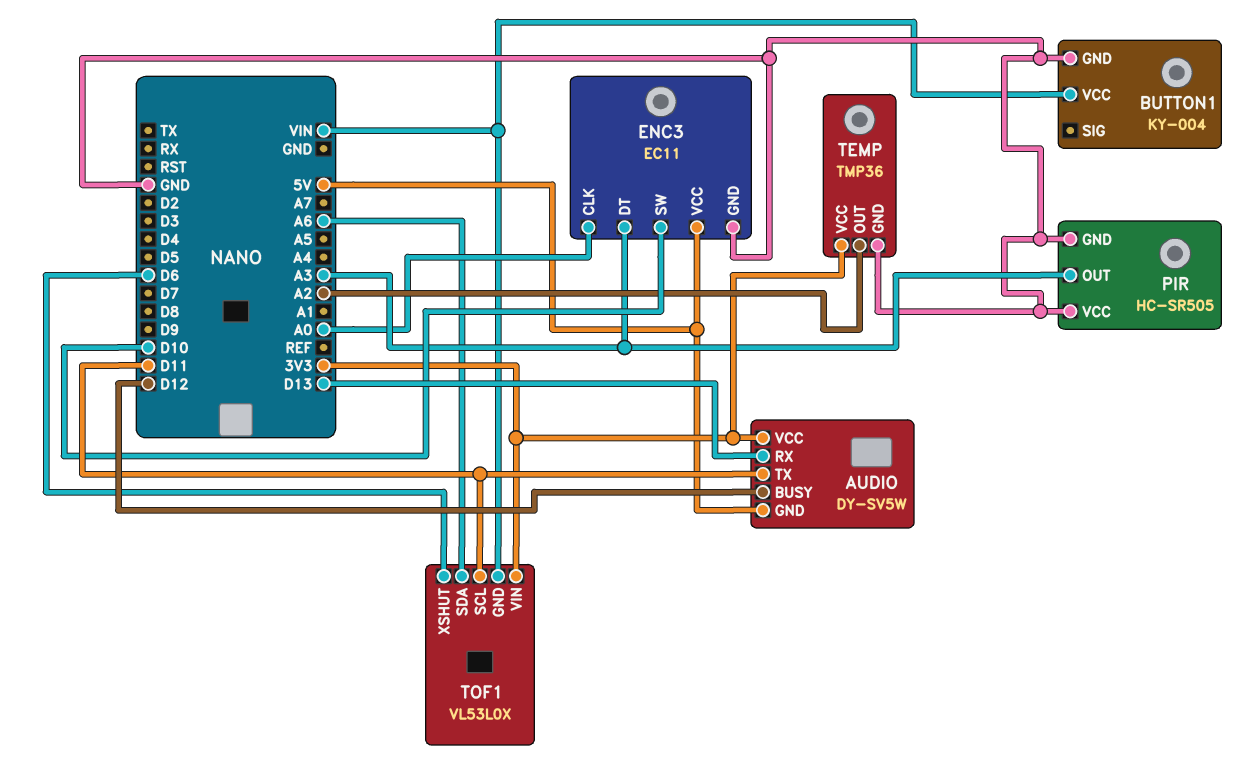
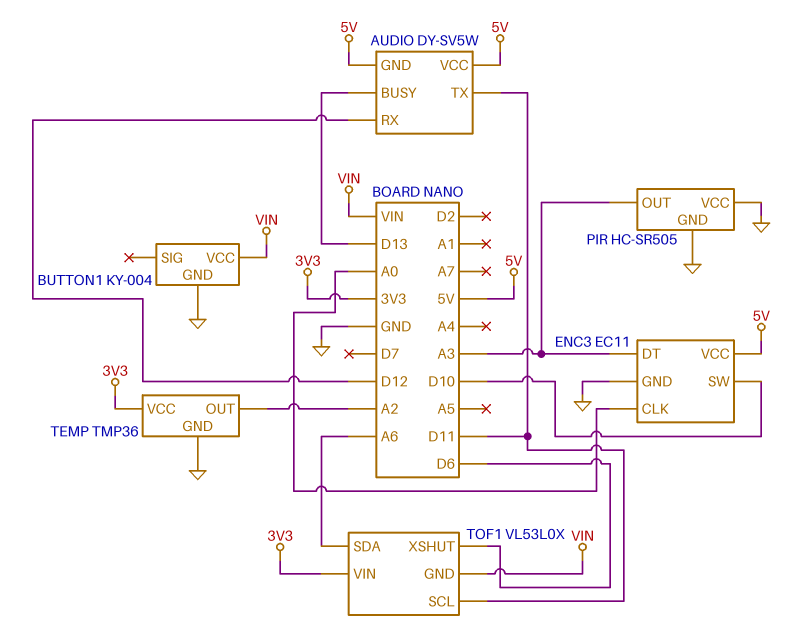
AUDIO pin BUSY: D12 -> D13
AUDIO pin RX: D13 -> D12
AUDIO pin VCC: 3V3 -> 5V

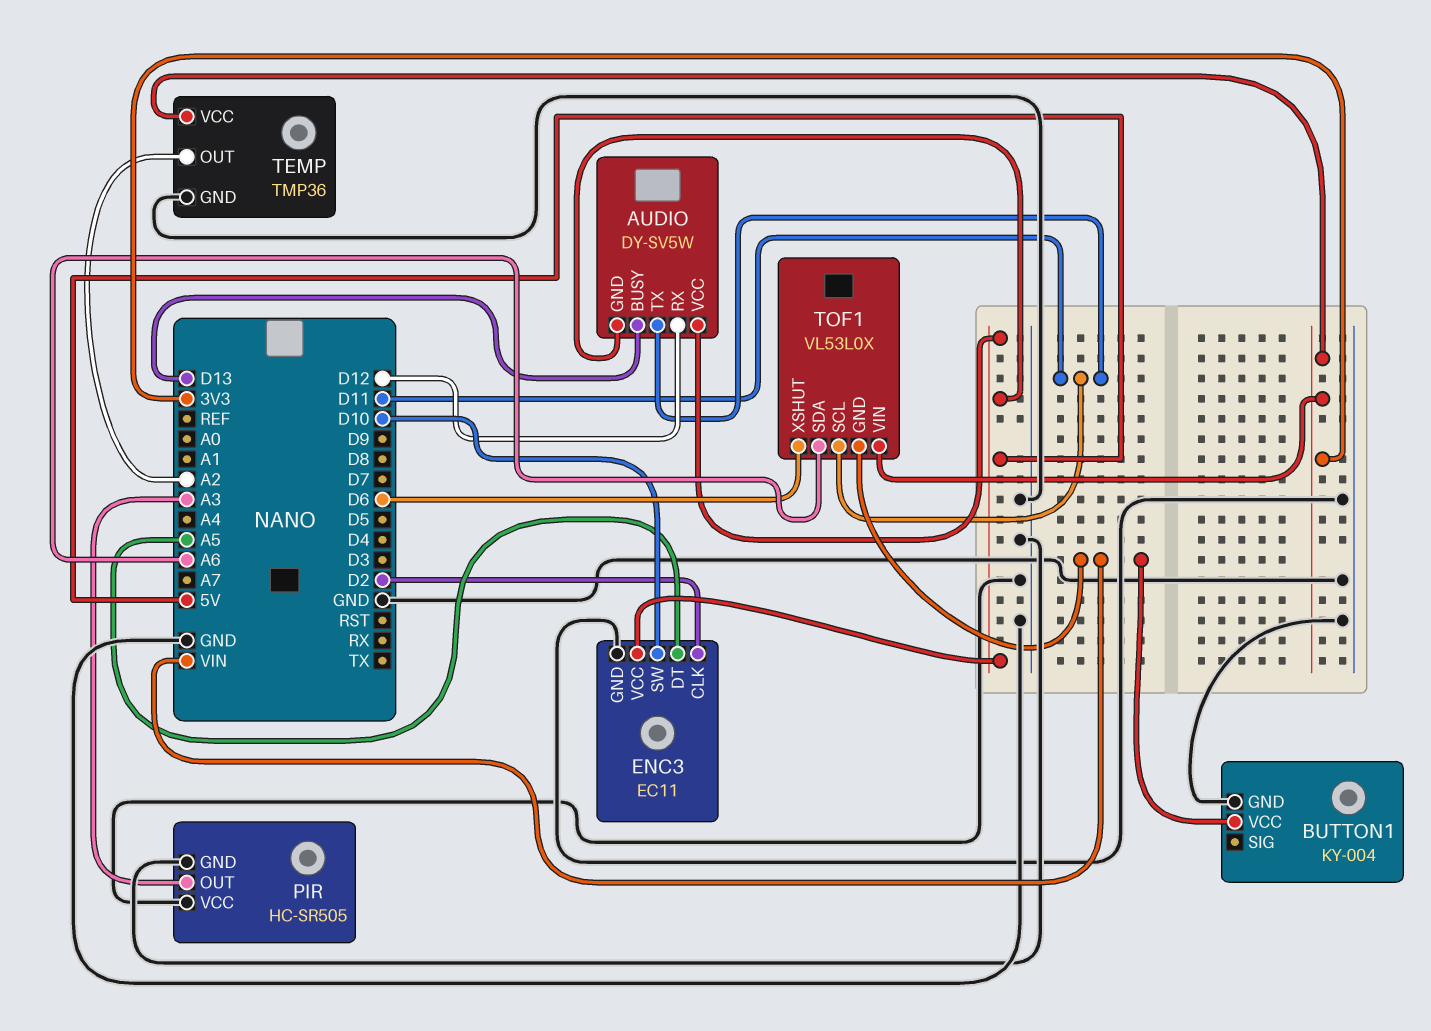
ENC3 pin CLK: A0 -> D2
ENC3 pin DT: A3 -> A5

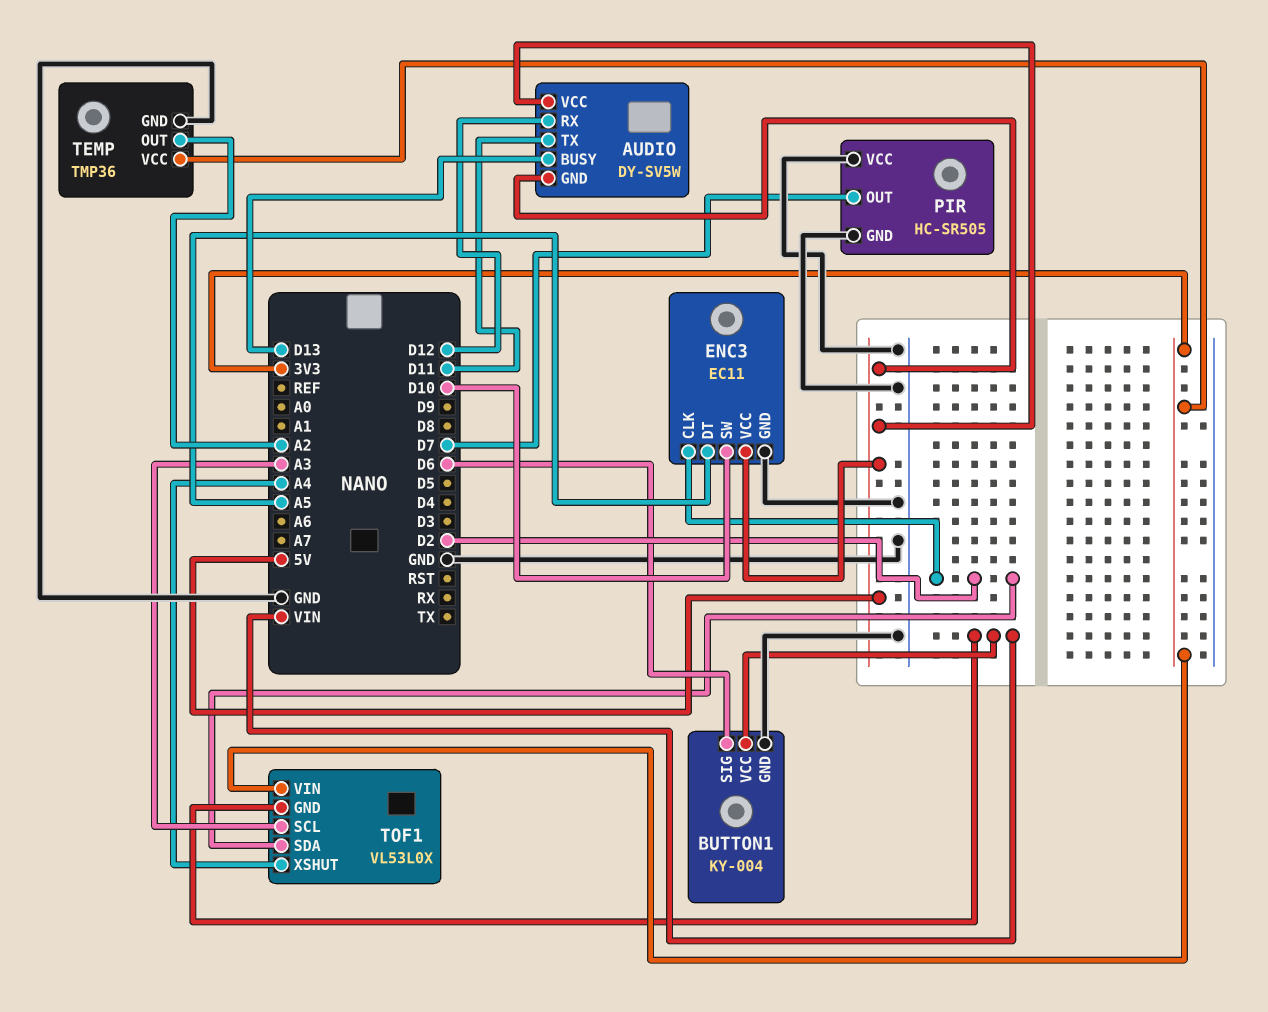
BUTTON1 pin SIG: none -> D6
PIR pin OUT: A3 -> D7
TOF1 pin SCL: D11 -> A3
TOF1 pin SDA: A6 -> D2
TOF1 pin XSHUT: D6 -> A4

